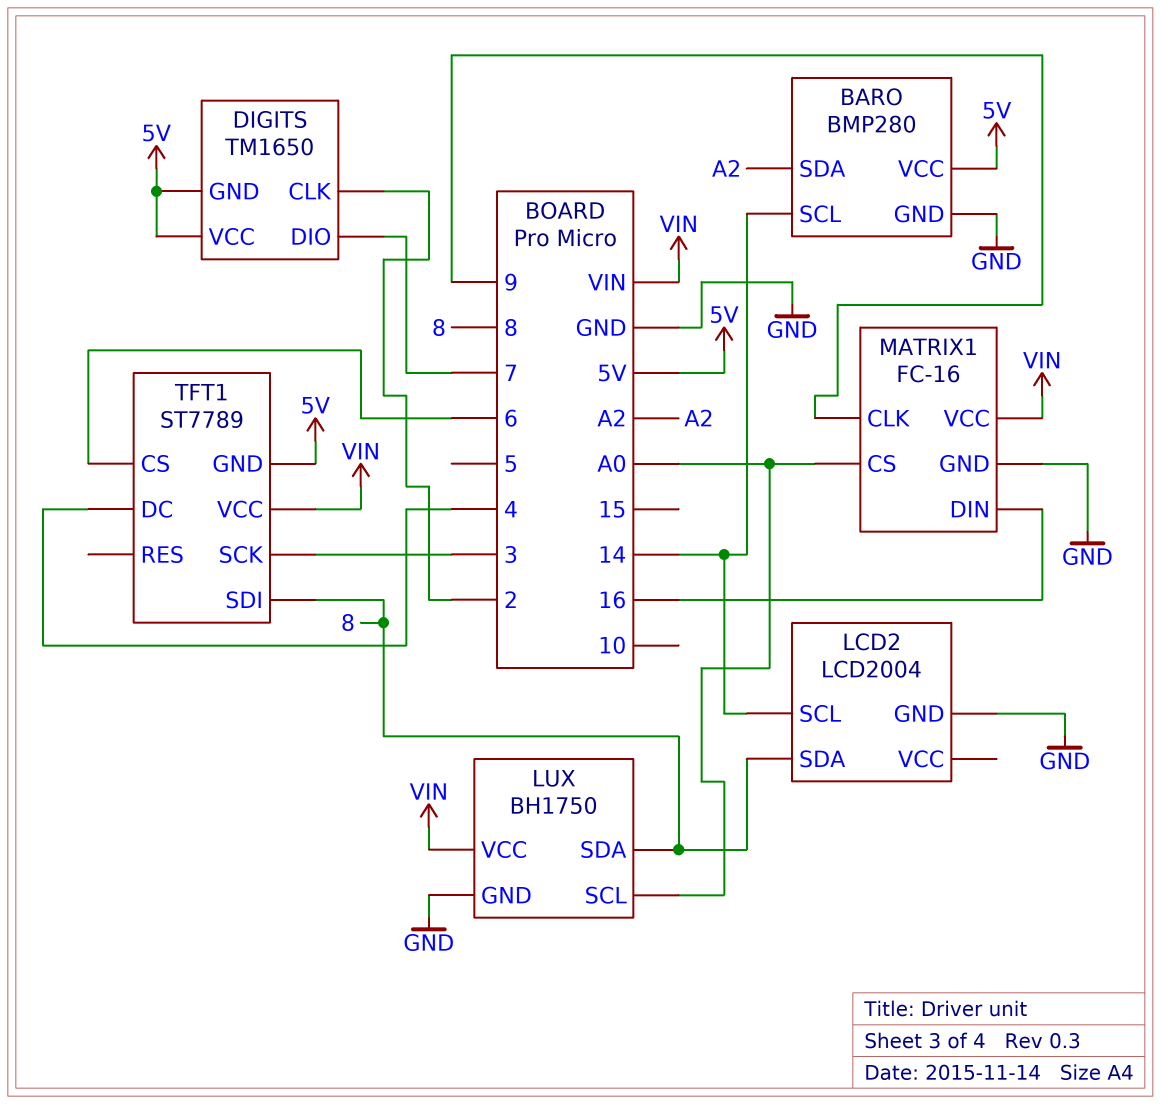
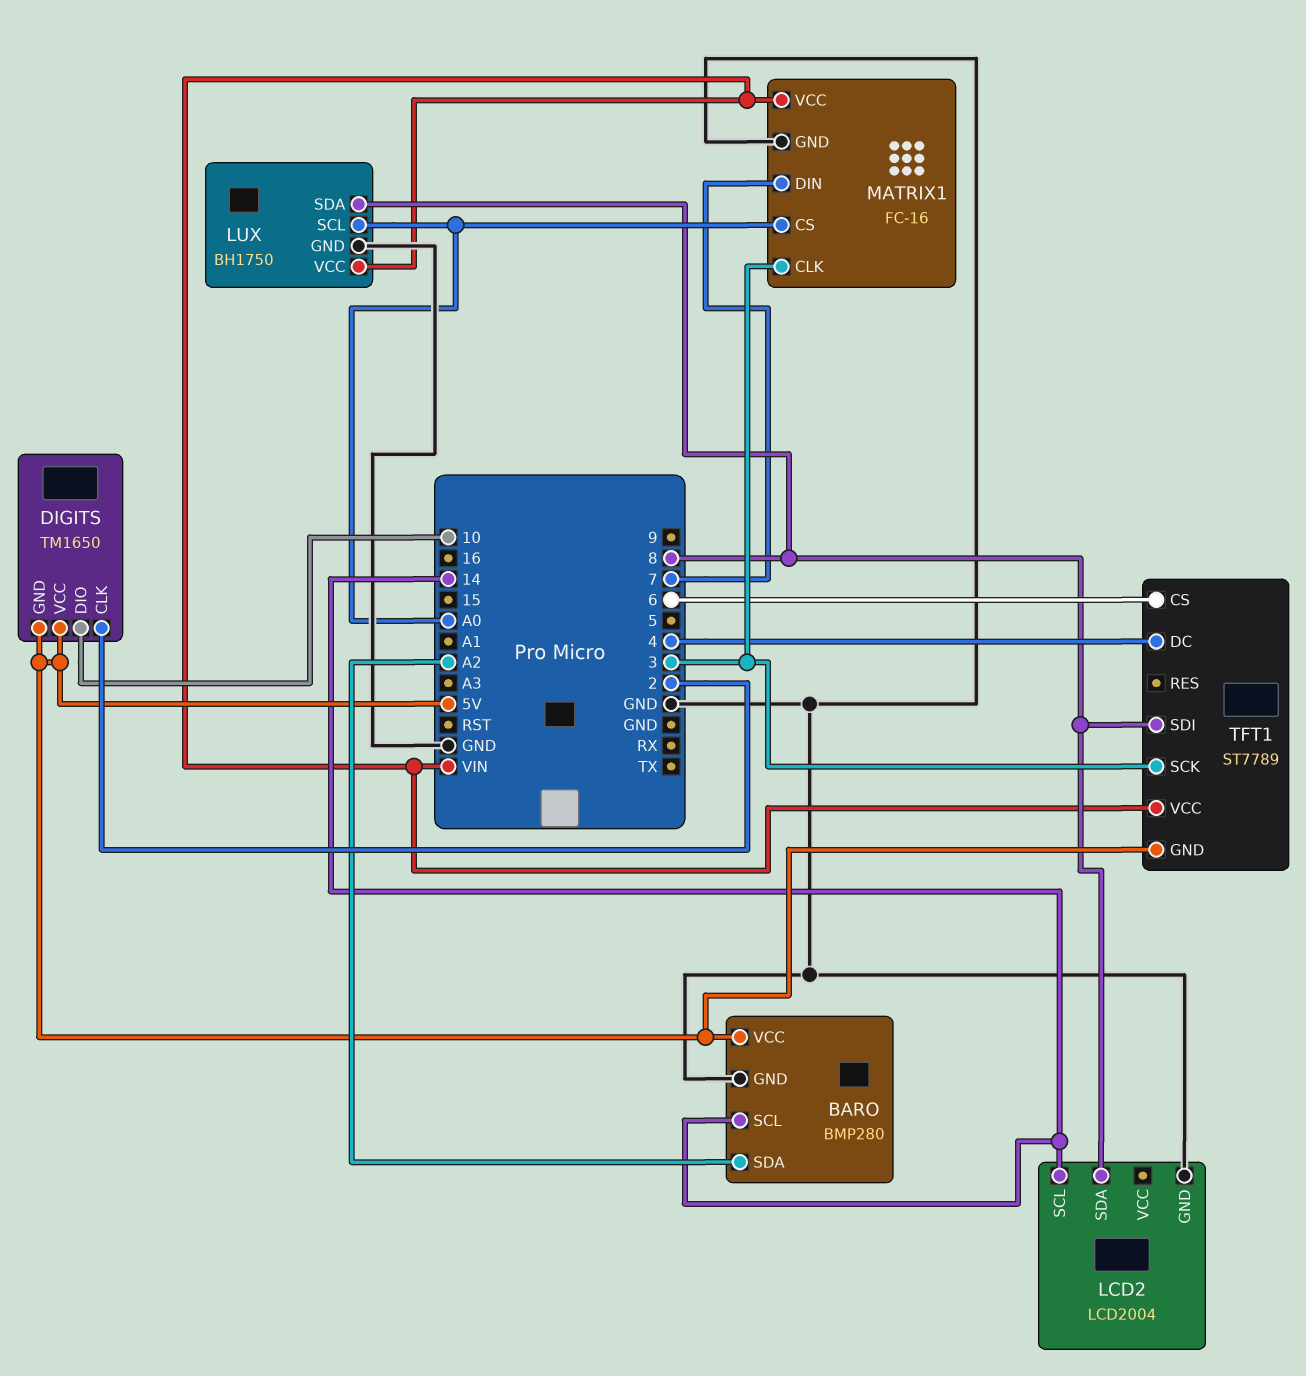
DIGITS pin DIO: 7 -> 10
MATRIX1 pin CLK: 9 -> 3
MATRIX1 pin DIN: 16 -> 7

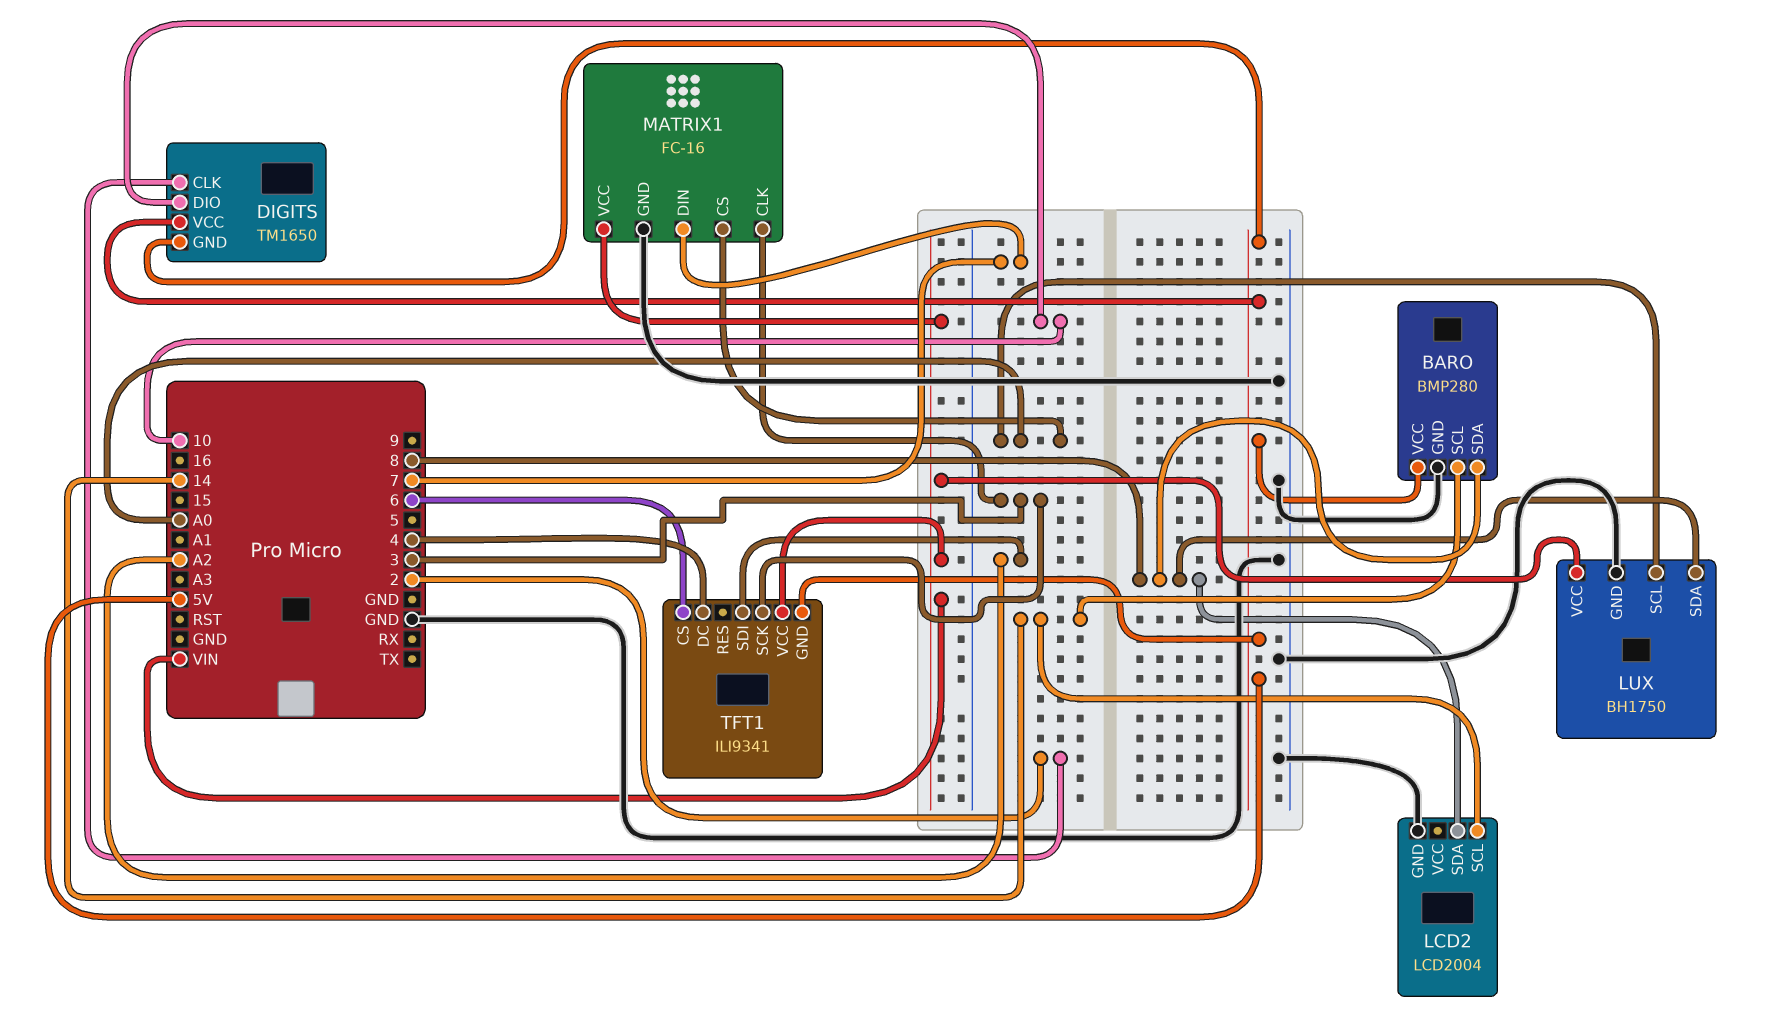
BARO pin SDA: A2 -> 8
TFT1: ST7789 -> ILI9341
TFT1 pin SDI: 8 -> A2

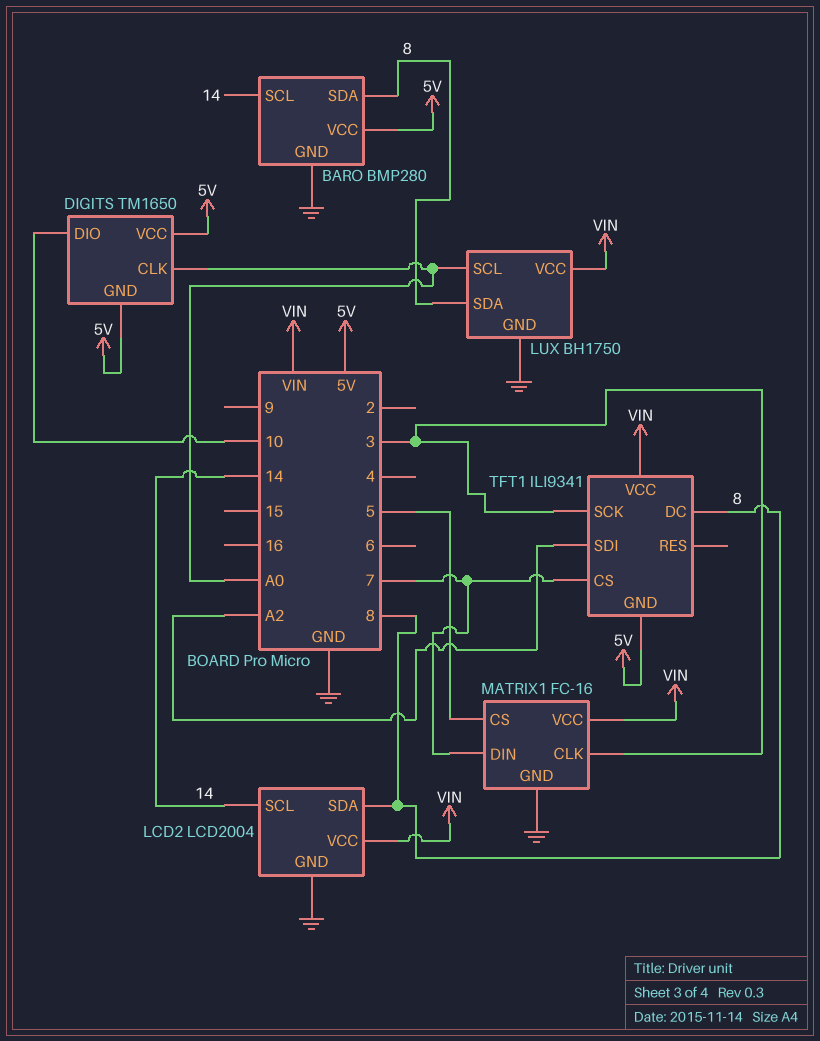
DIGITS pin CLK: 2 -> A0
LCD2 pin VCC: none -> VIN
MATRIX1 pin CS: A0 -> 5
TFT1 pin CS: 6 -> 7
TFT1 pin DC: 4 -> 8

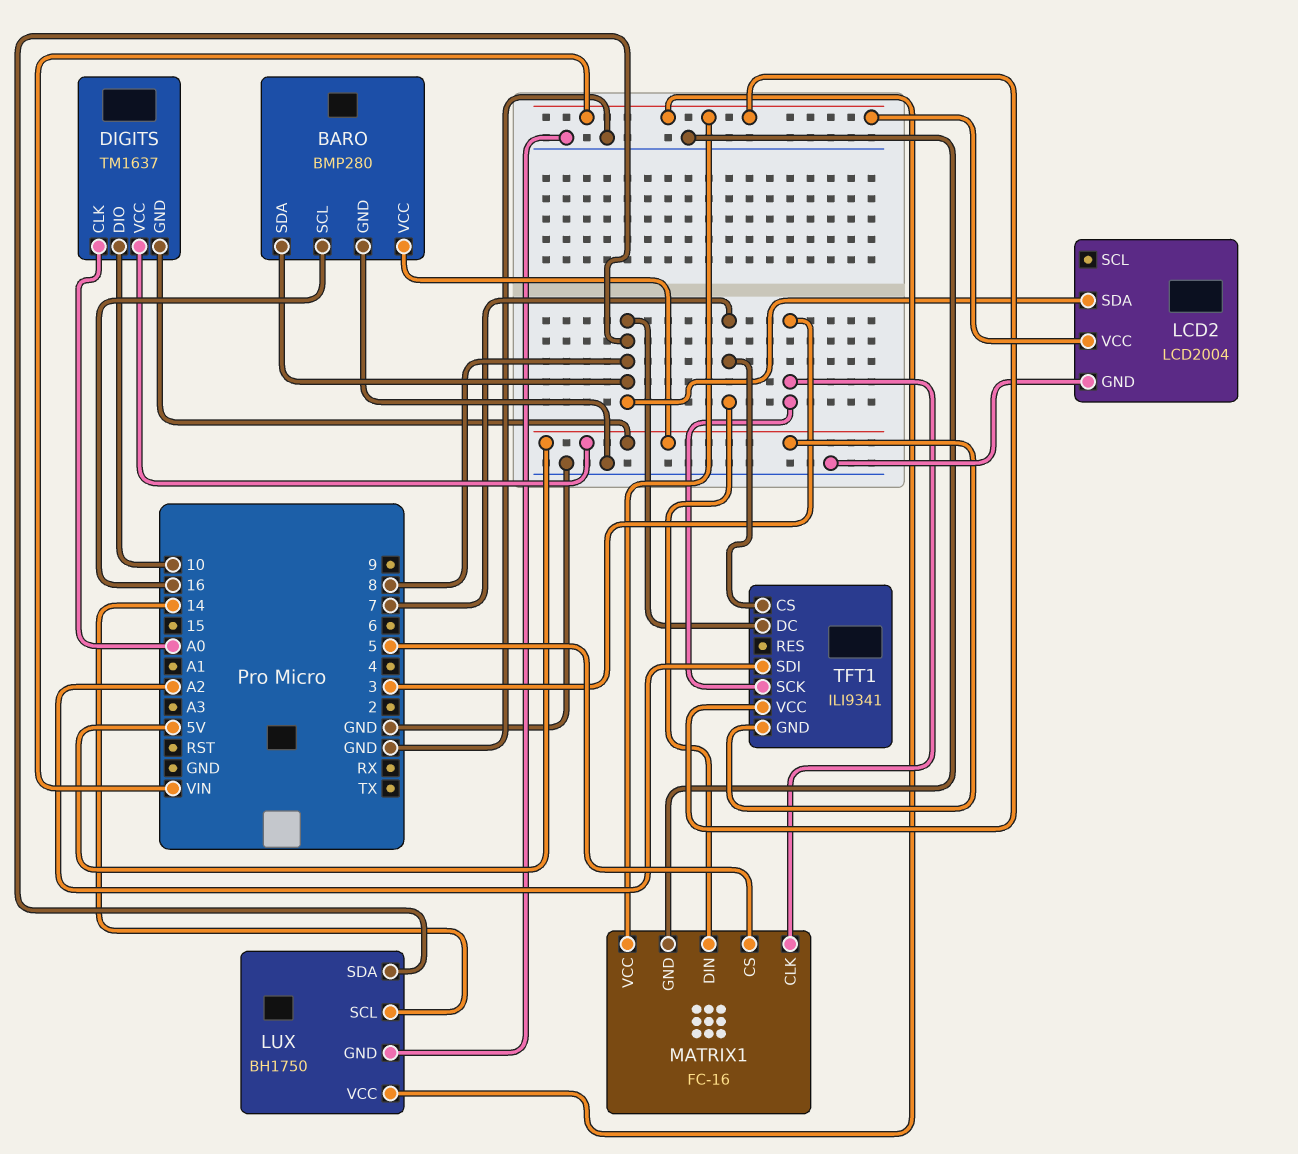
BARO pin SCL: 14 -> 16
DIGITS: TM1650 -> TM1637
LCD2 pin SCL: 14 -> none
LUX pin SCL: A0 -> 14

